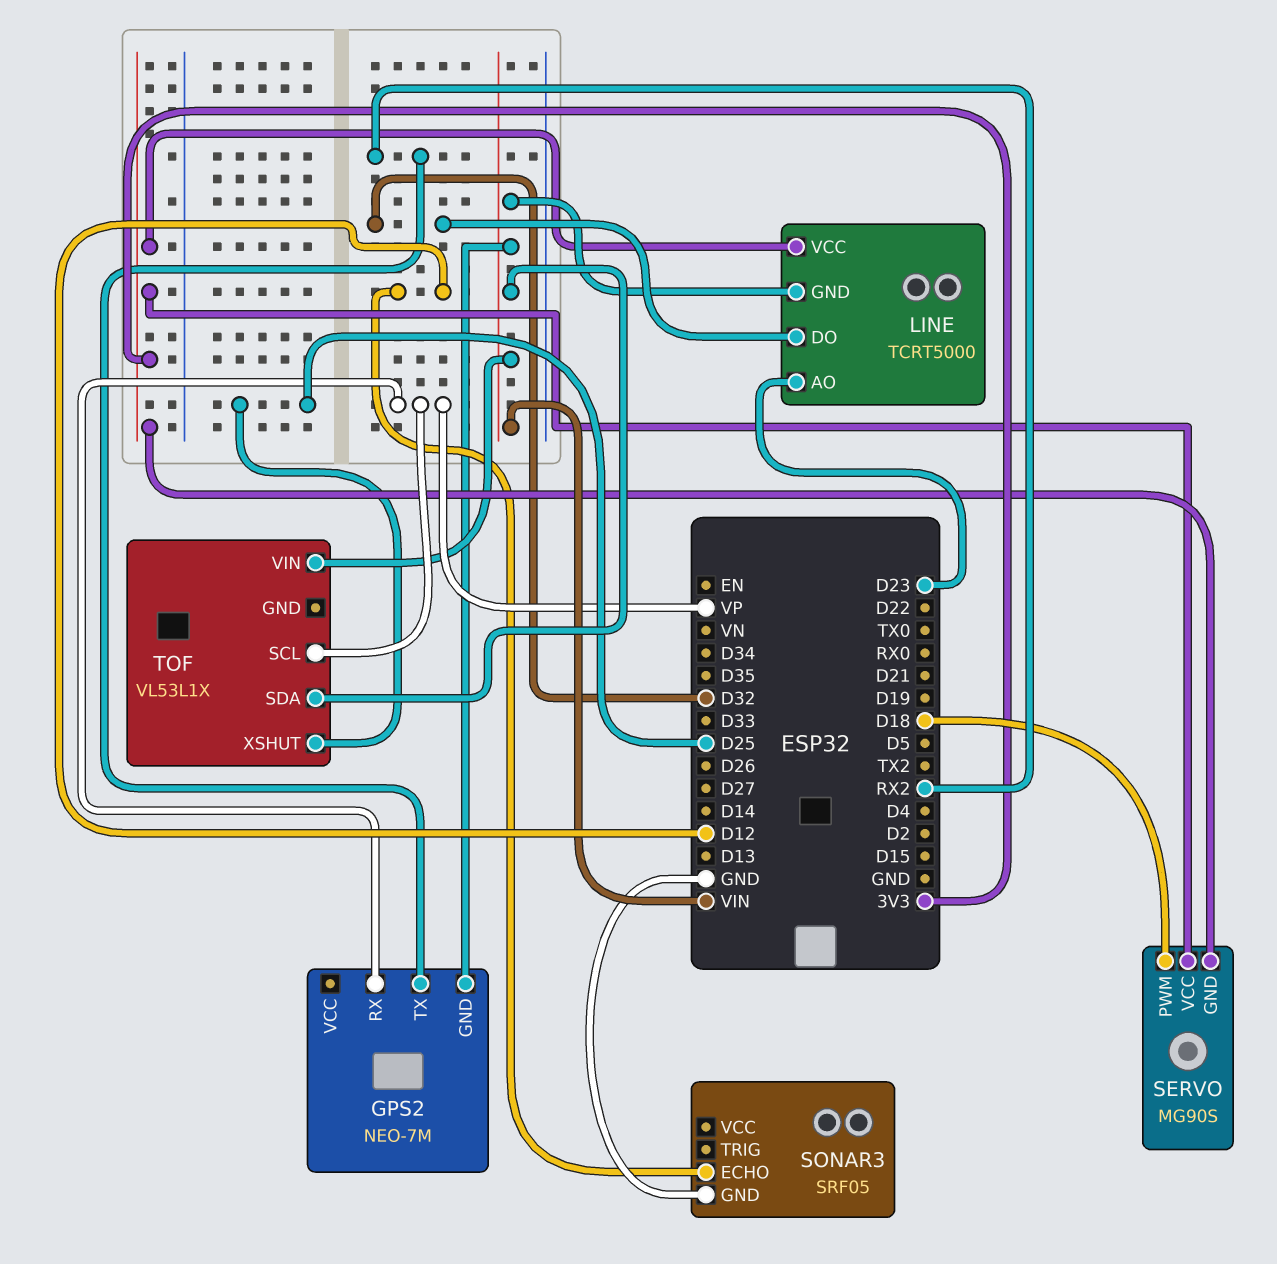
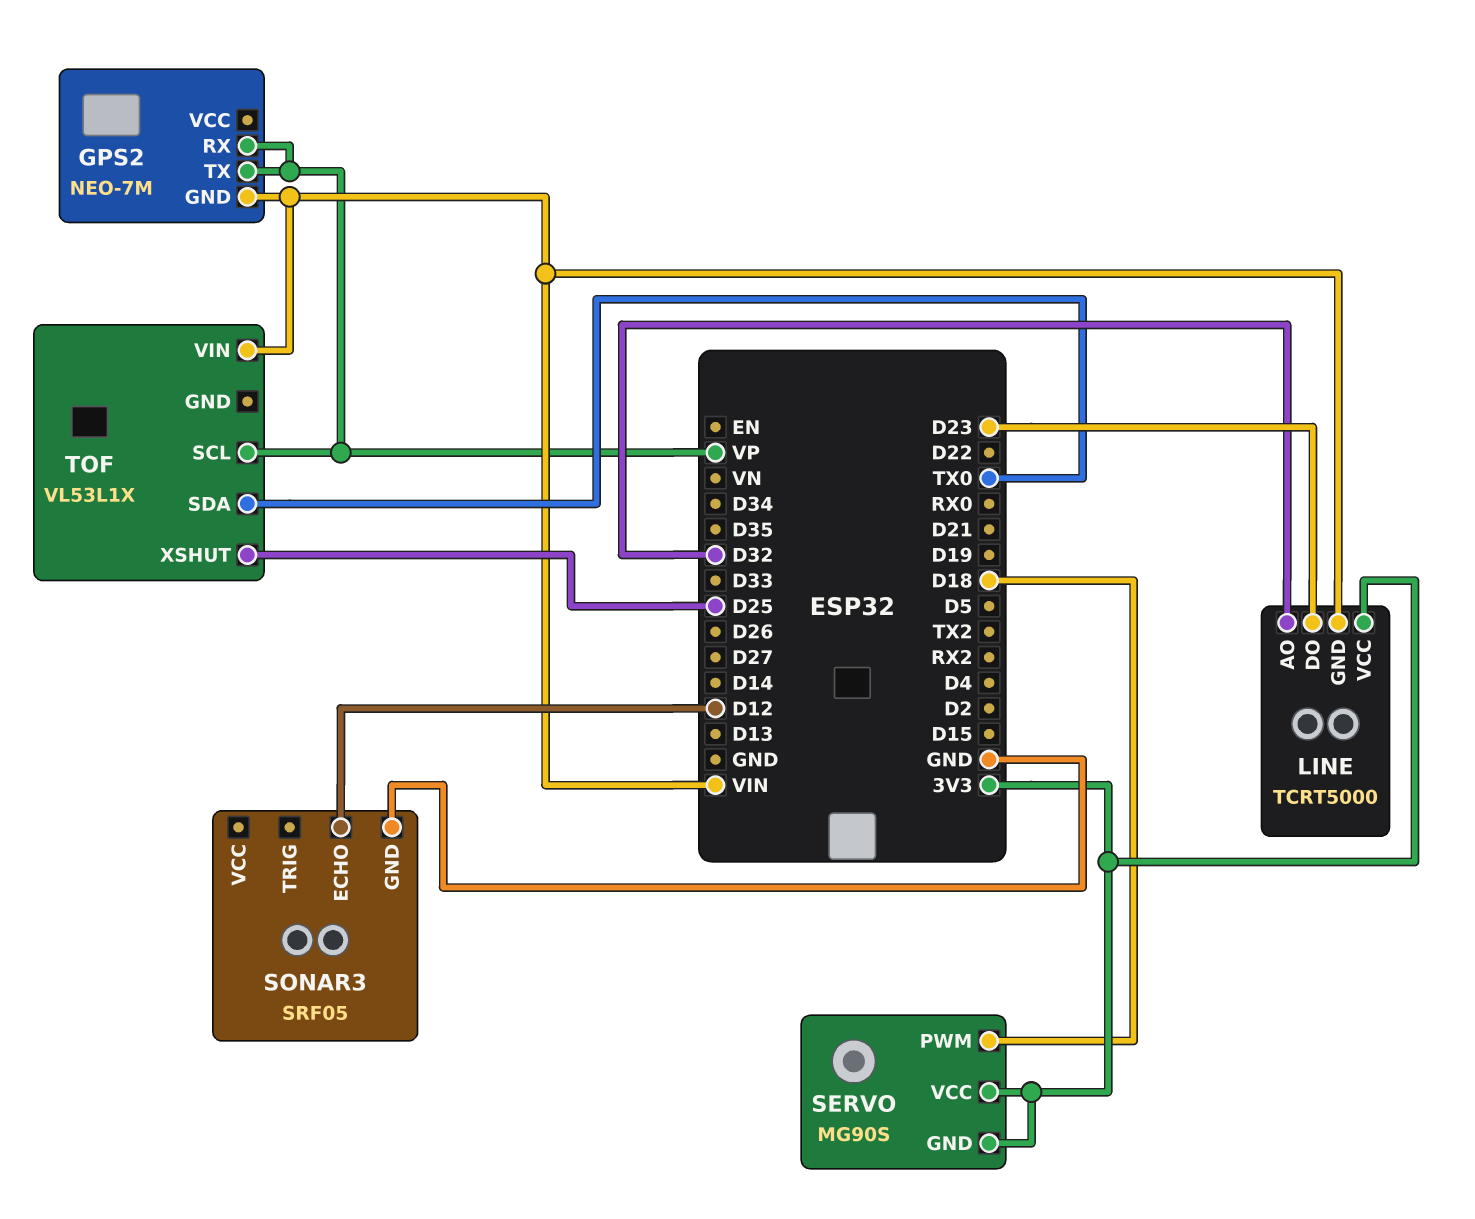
GPS2 pin TX: RX2 -> VP
LINE pin AO: D23 -> D32
LINE pin DO: D32 -> D23
TOF pin SDA: VIN -> TX0

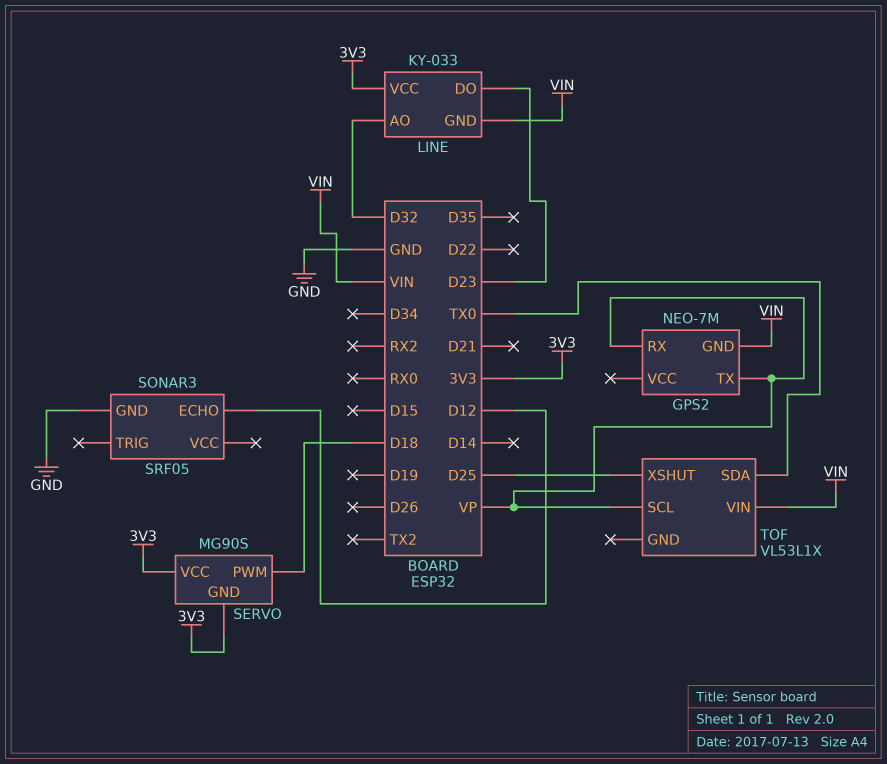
LINE: TCRT5000 -> KY-033

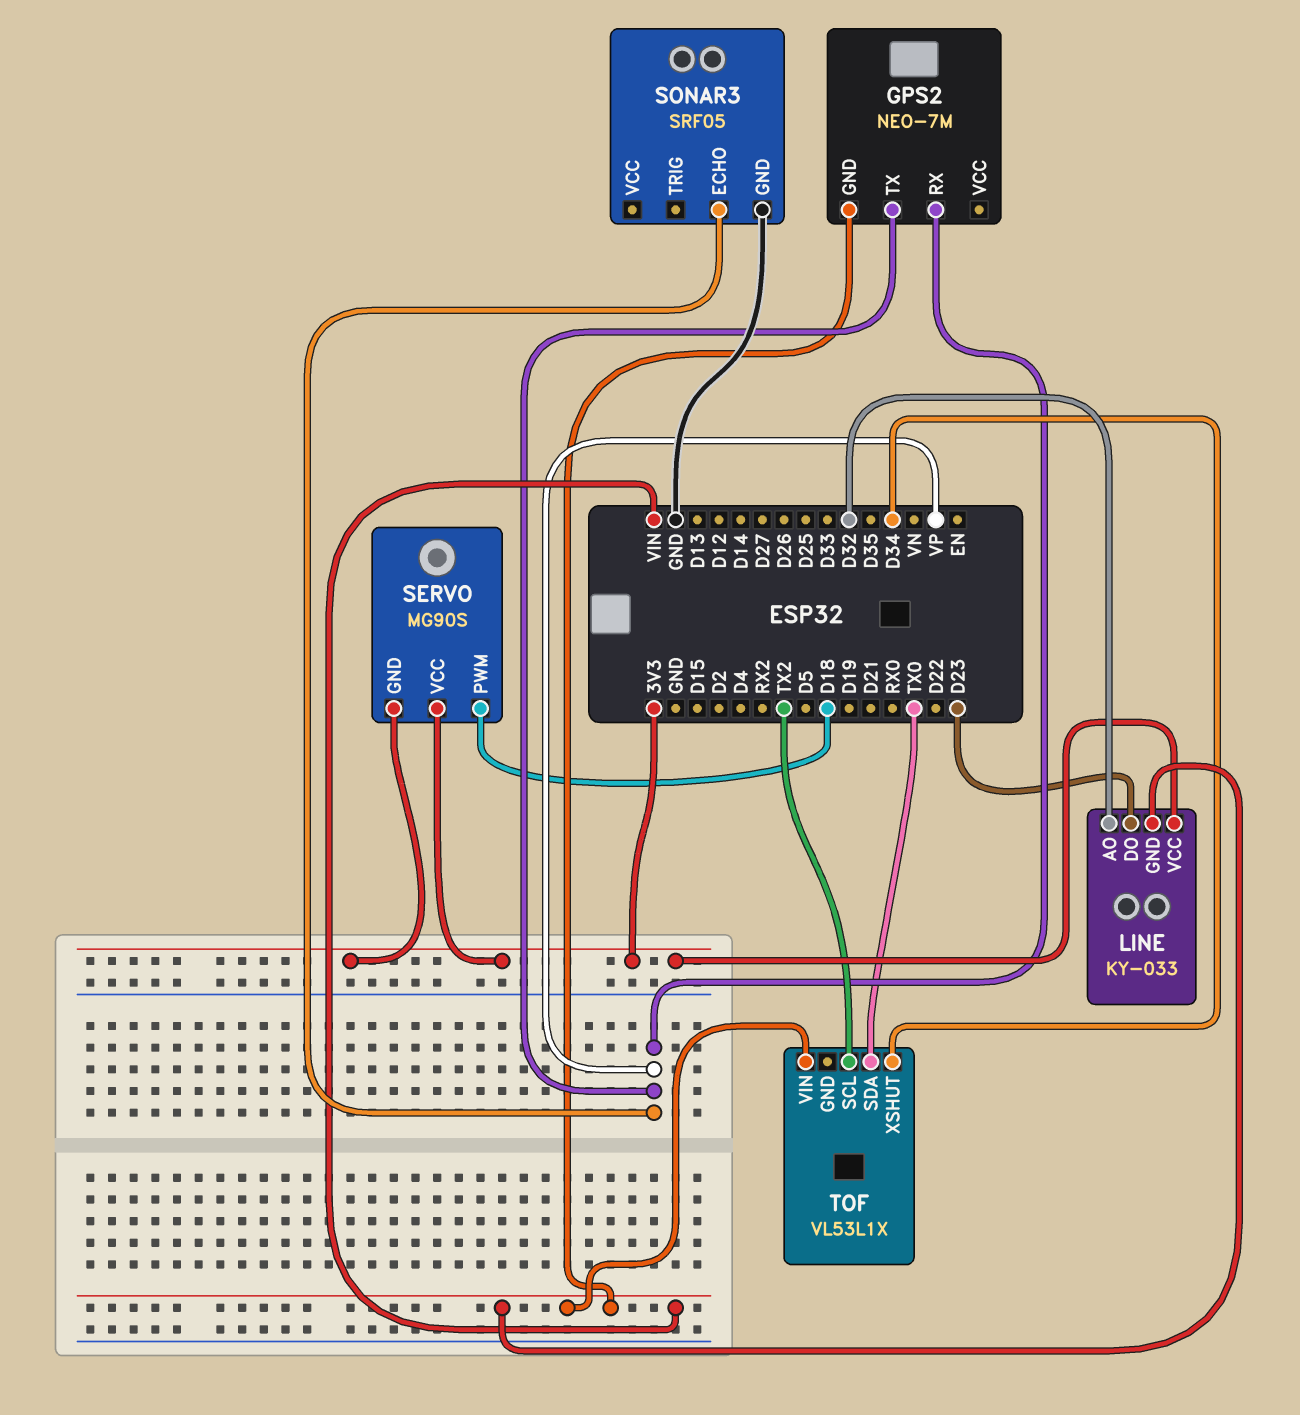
SONAR3 pin ECHO: D12 -> VP
TOF pin SCL: VP -> TX2
TOF pin XSHUT: D25 -> D34

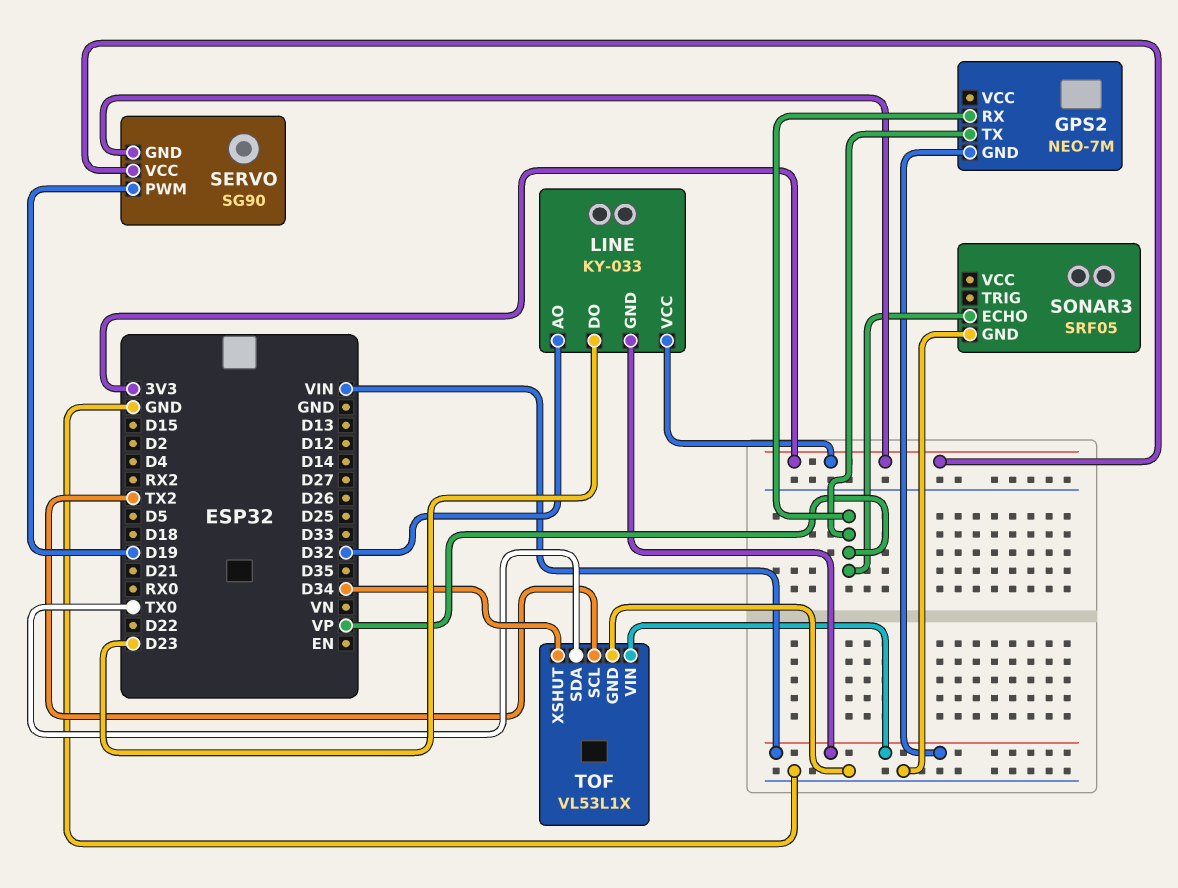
SERVO: MG90S -> SG90
SERVO pin PWM: D18 -> D19
TOF pin GND: none -> GND

